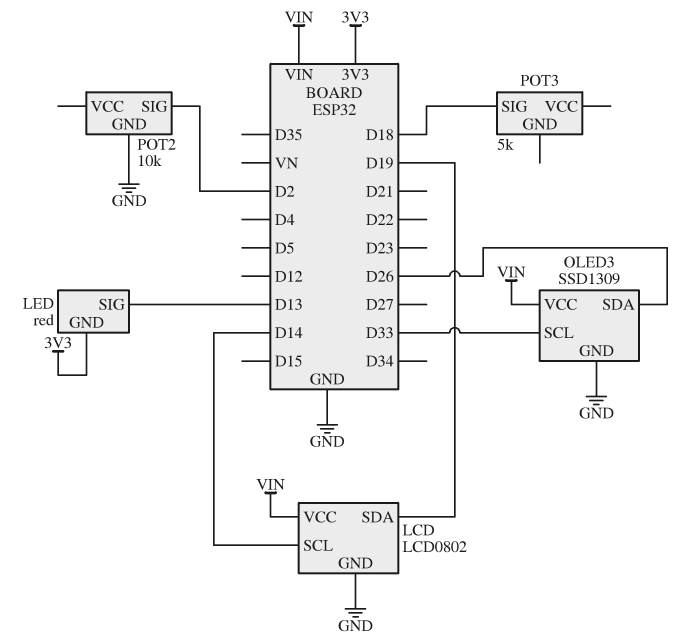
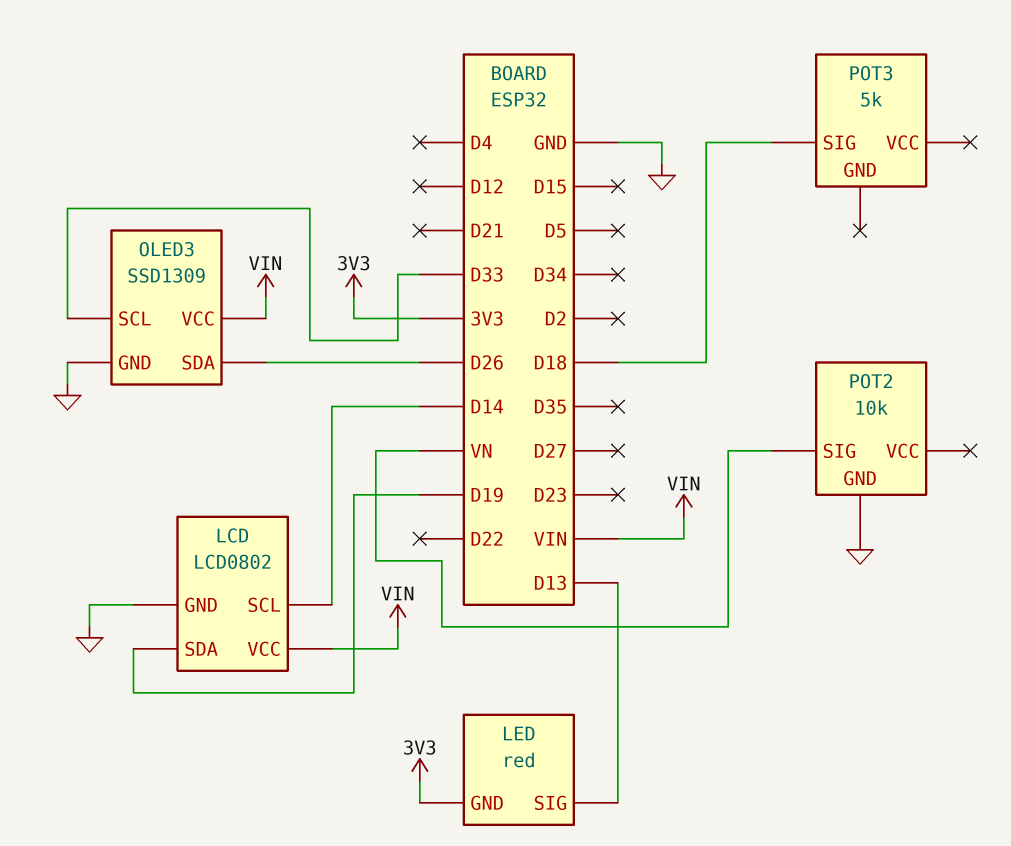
POT2 pin SIG: D2 -> VN

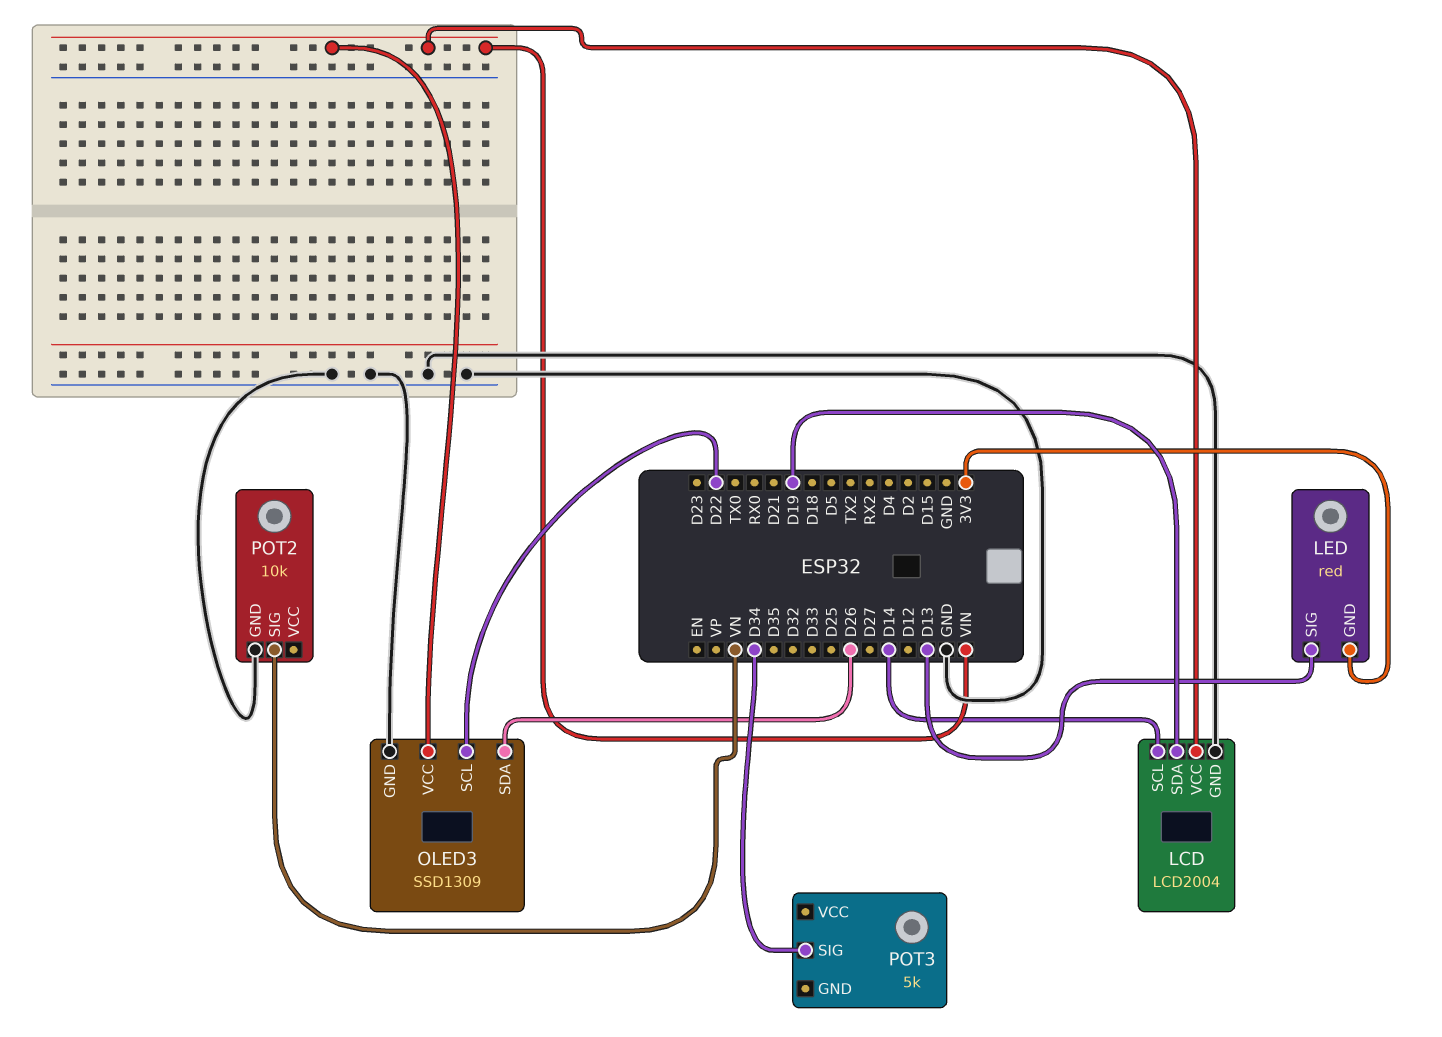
LCD: LCD0802 -> LCD2004
OLED3 pin SCL: D33 -> D22
POT3 pin SIG: D18 -> D34

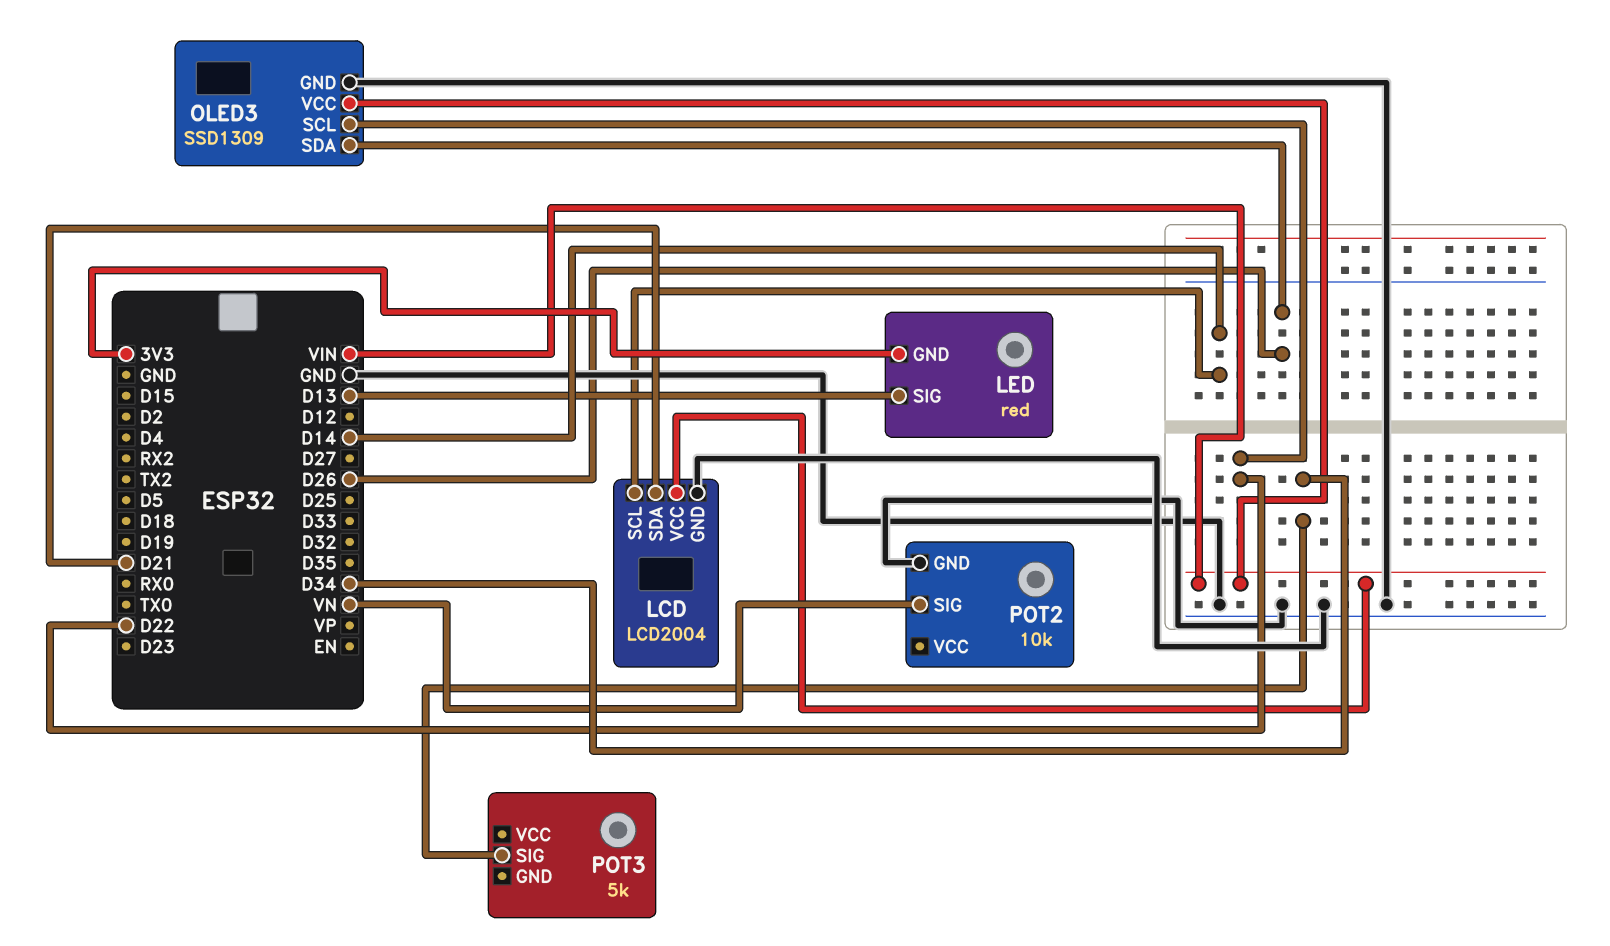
LCD pin SDA: D19 -> D21

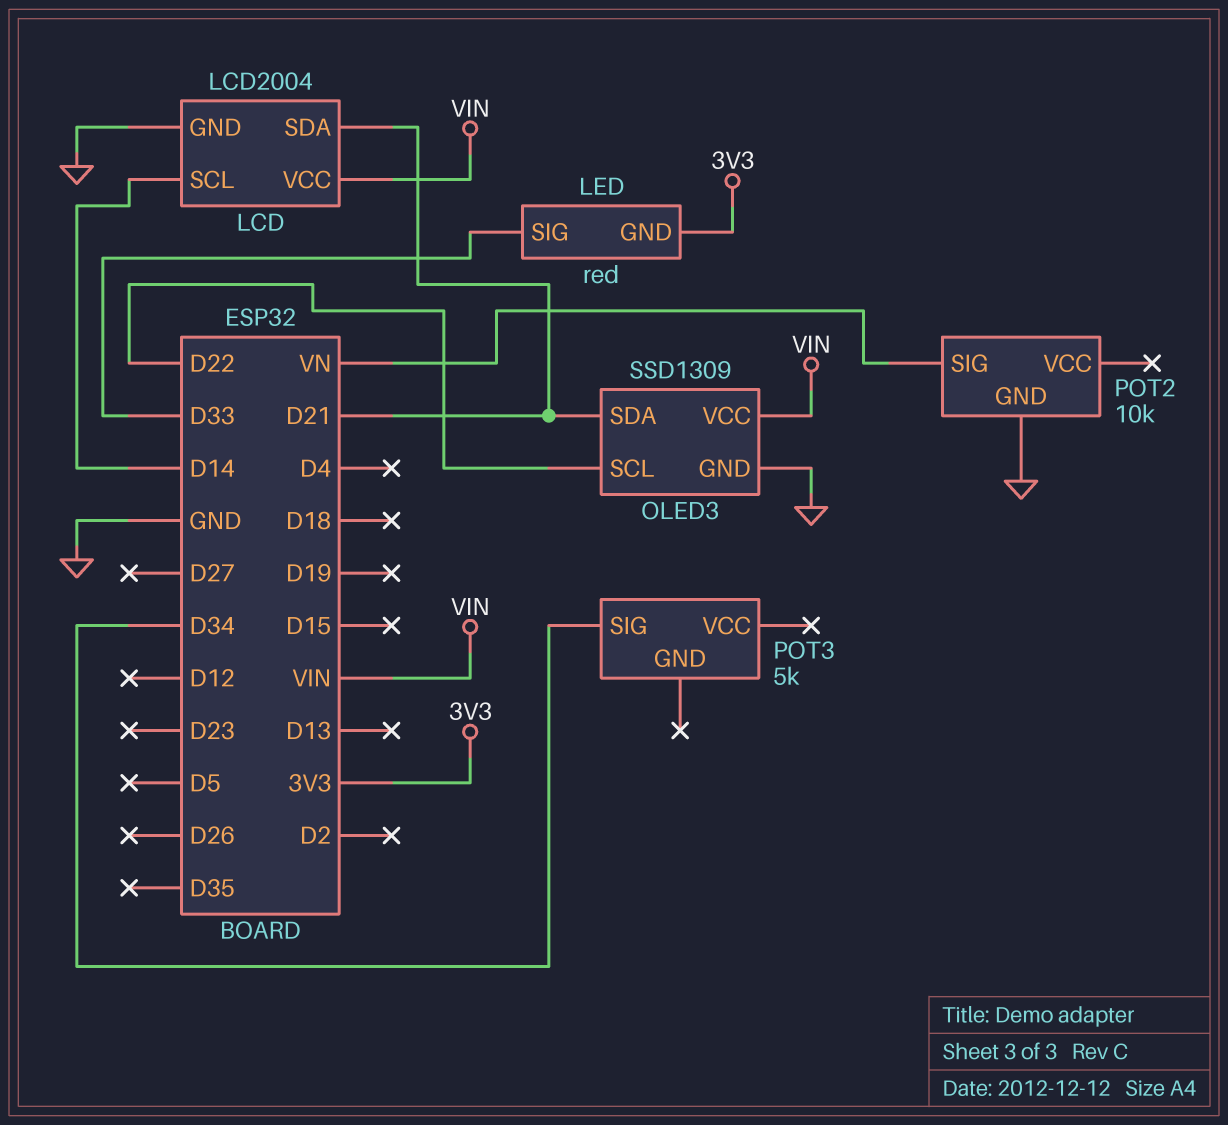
LED pin SIG: D13 -> D33
OLED3 pin SDA: D26 -> D21

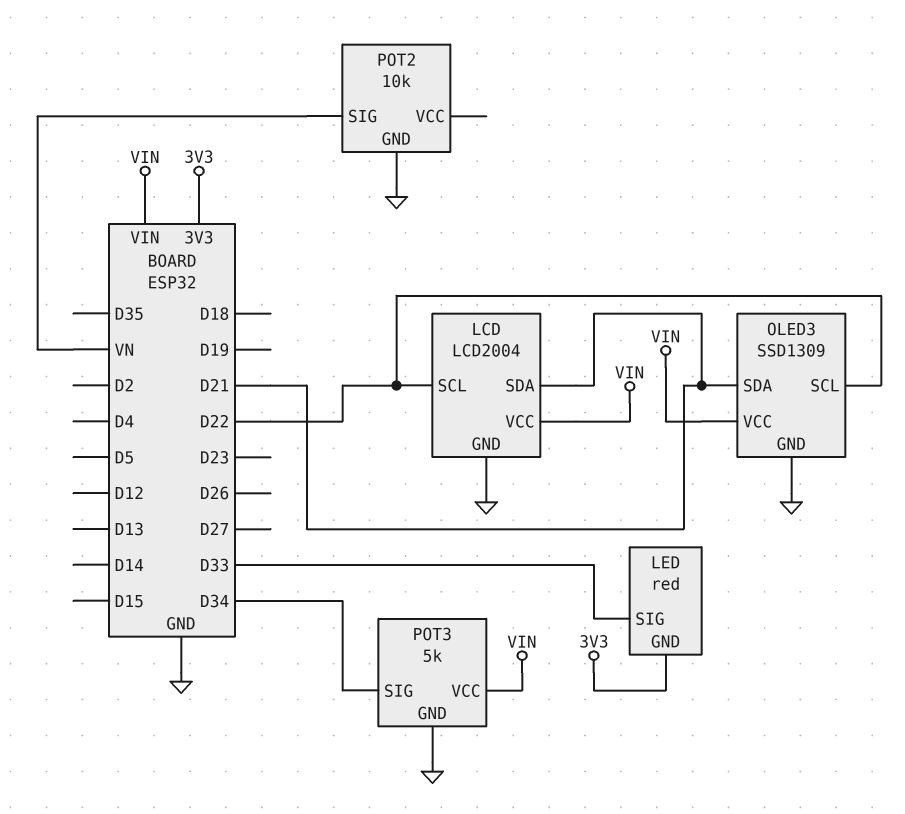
LCD pin SCL: D14 -> D22
POT3 pin GND: none -> GND
POT3 pin VCC: none -> VIN

